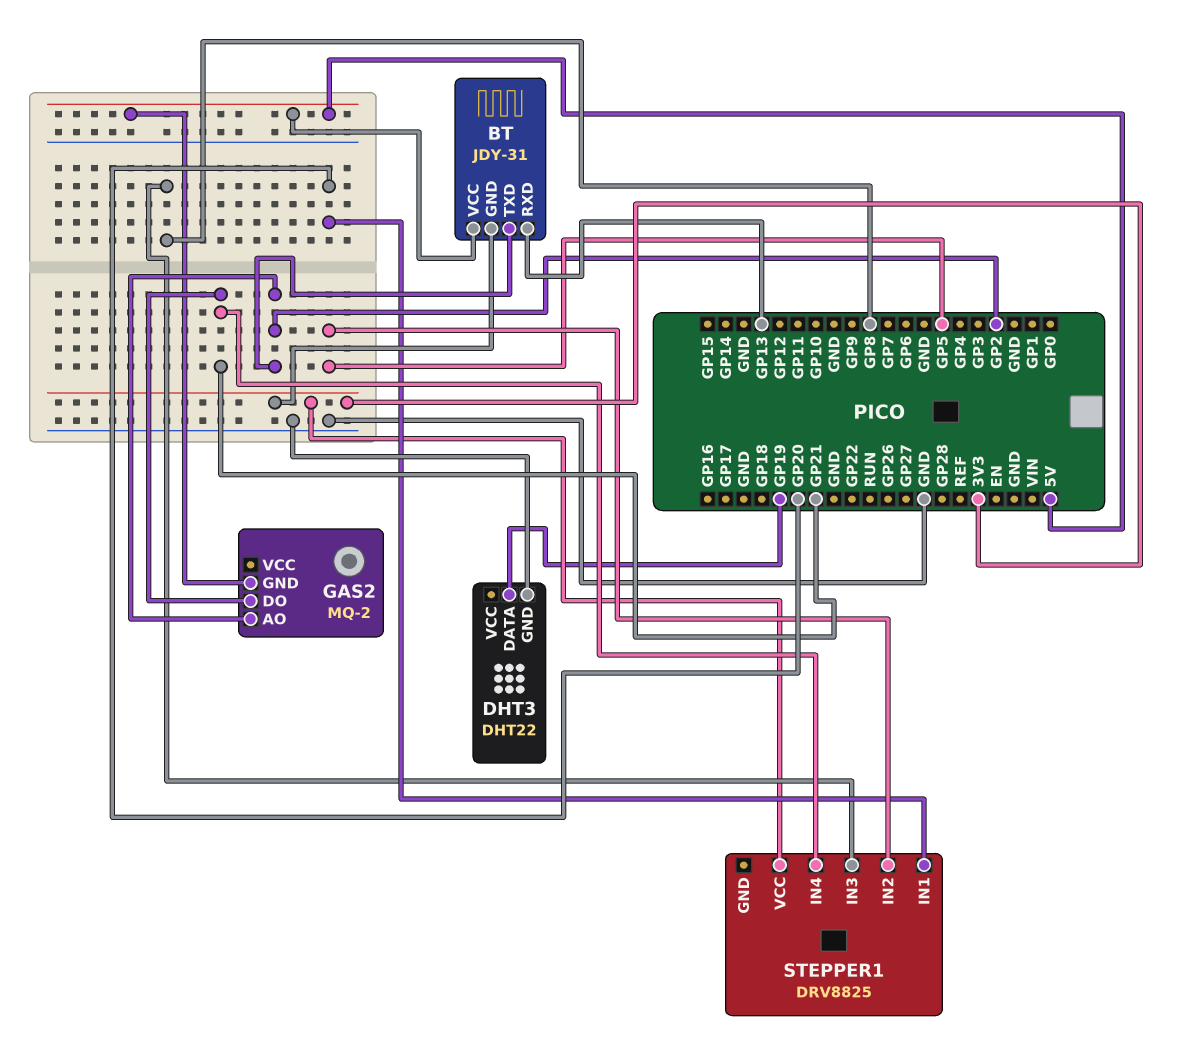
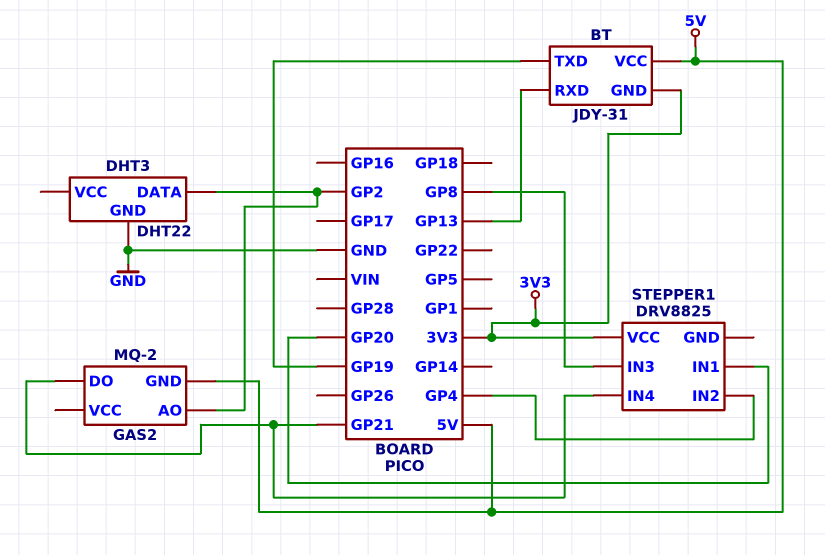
BT pin TXD: GP2 -> GP19
DHT3 pin DATA: GP19 -> GP2
STEPPER1 pin IN2: GP5 -> GP4

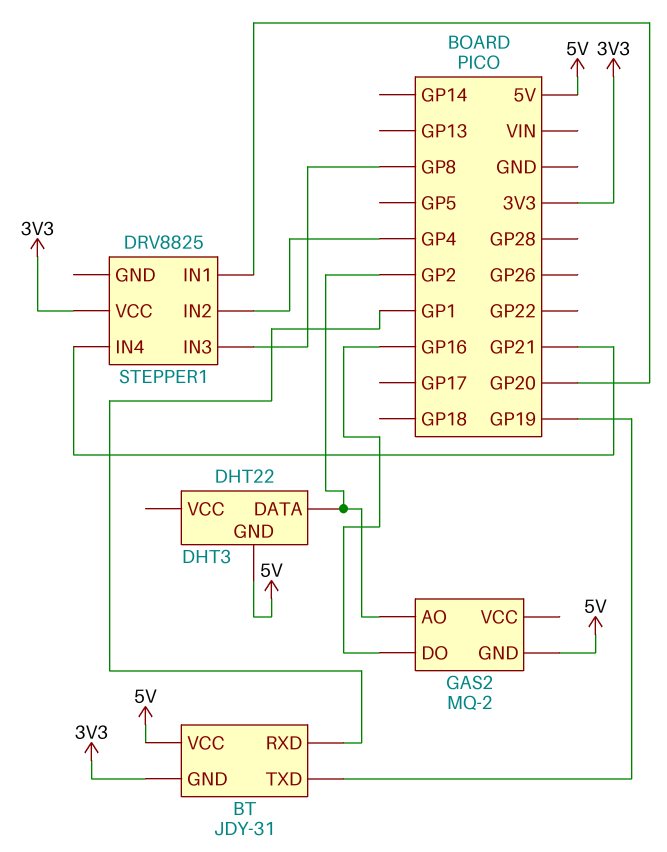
BT pin RXD: GP13 -> GP1
DHT3 pin GND: GND -> 5V
GAS2 pin DO: GP21 -> GP16

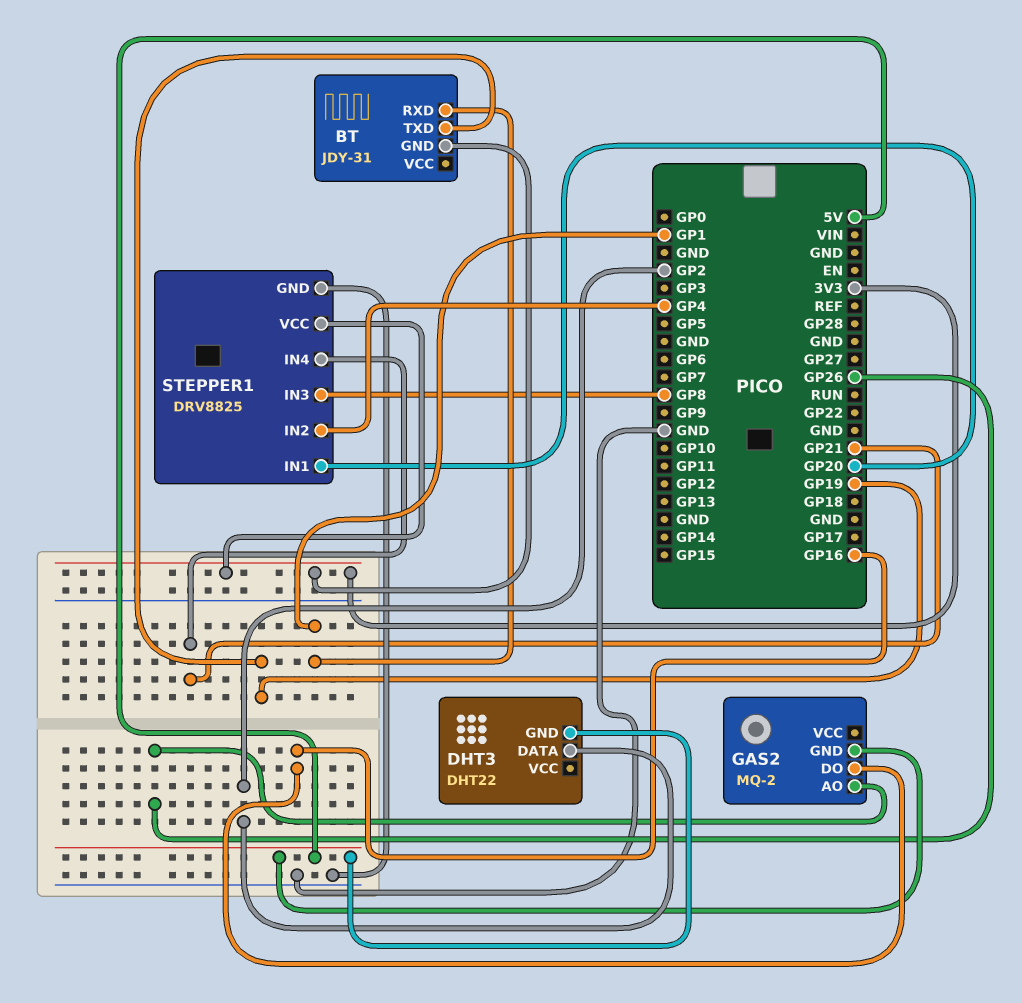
BT pin VCC: 5V -> none
GAS2 pin AO: GP2 -> GP26
STEPPER1 pin GND: none -> GND

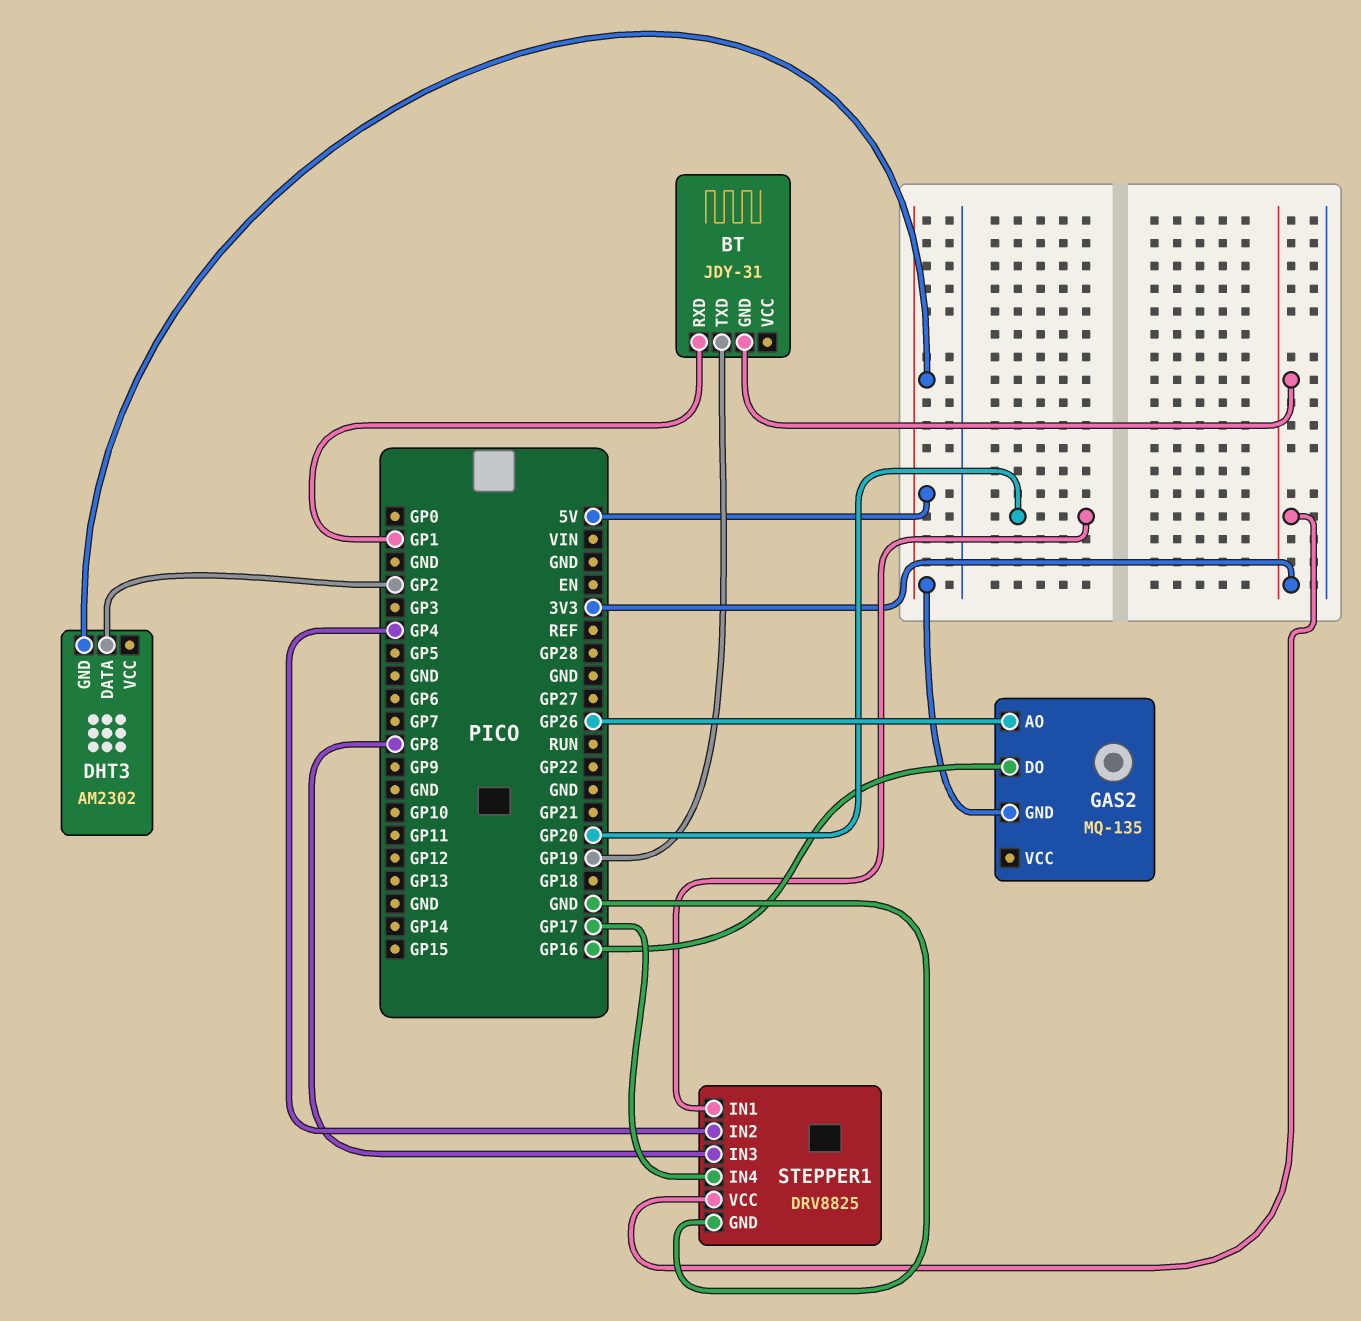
DHT3: DHT22 -> AM2302
GAS2: MQ-2 -> MQ-135
STEPPER1 pin IN4: GP21 -> GP17

